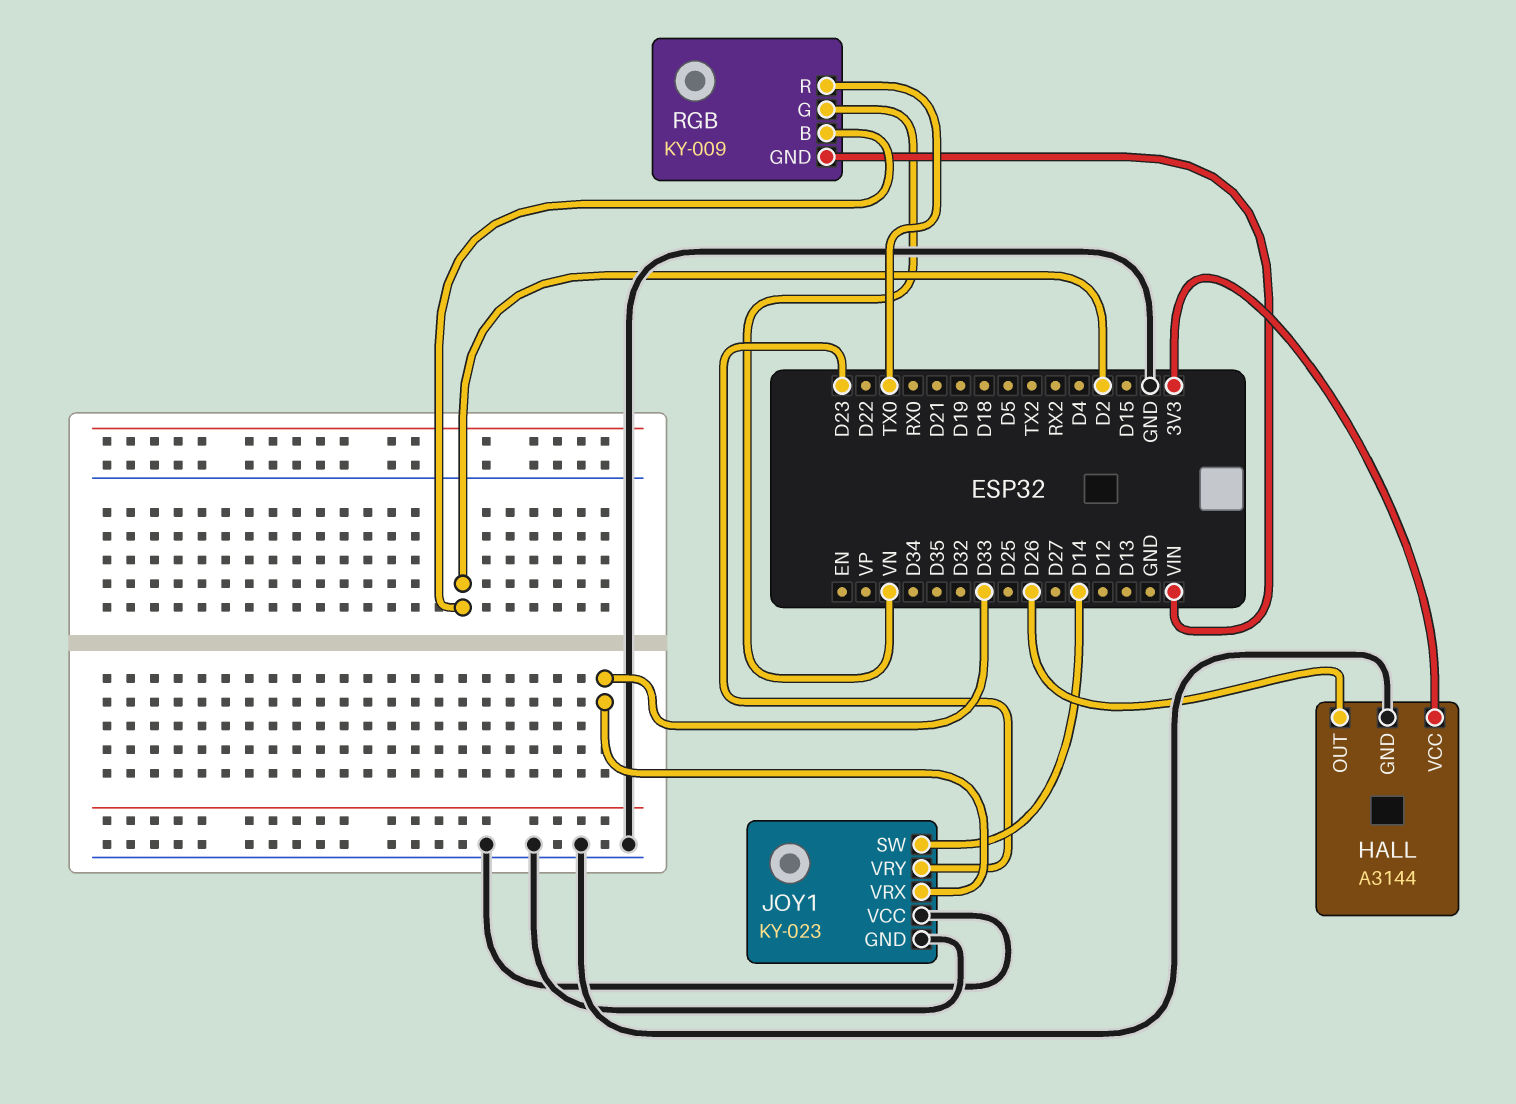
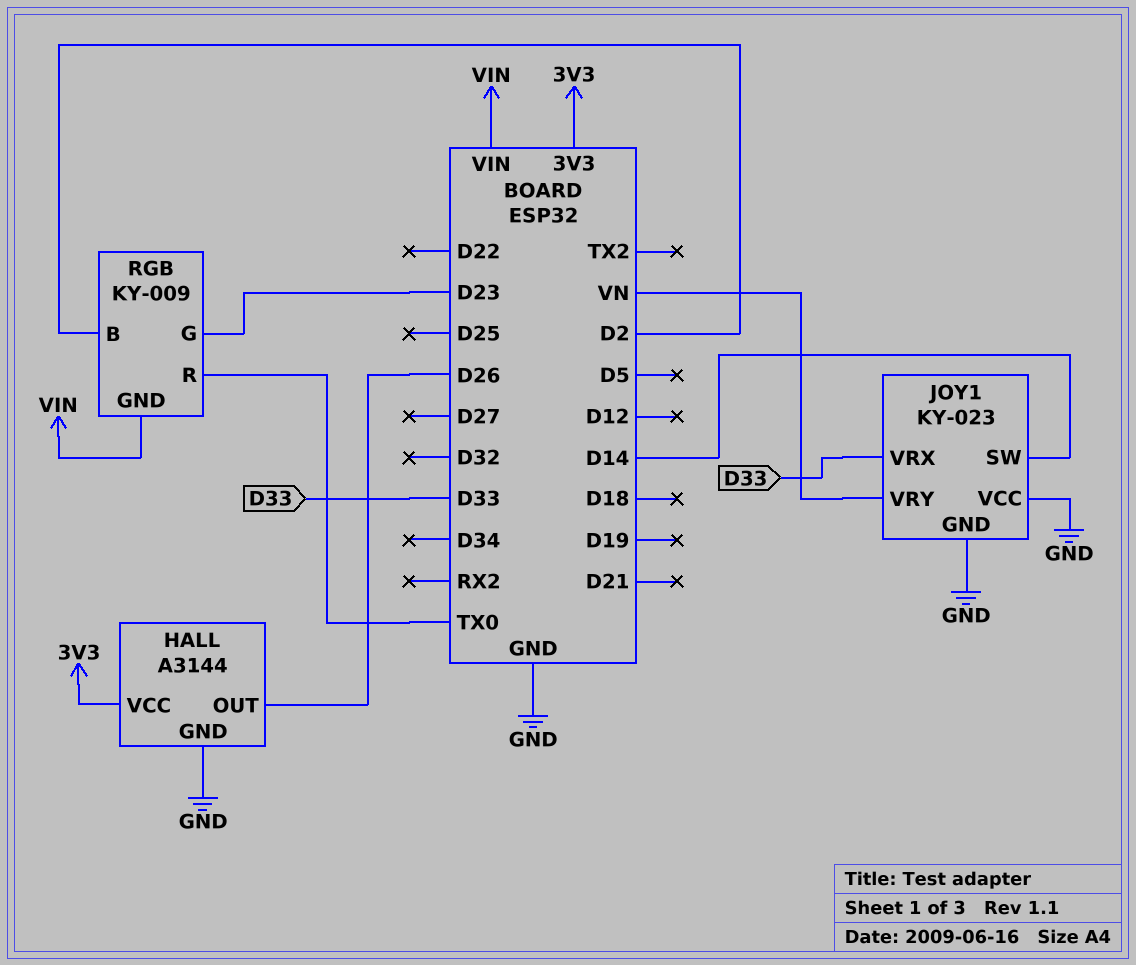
JOY1 pin VRY: D23 -> VN
RGB pin G: VN -> D23

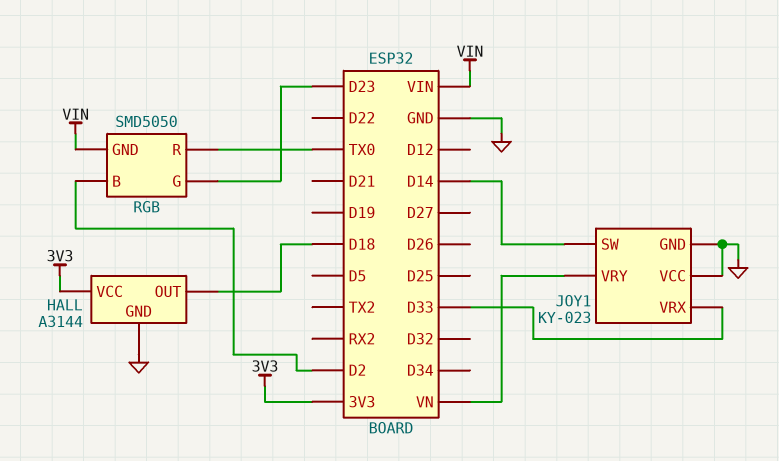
HALL pin OUT: D26 -> D18
RGB: KY-009 -> SMD5050

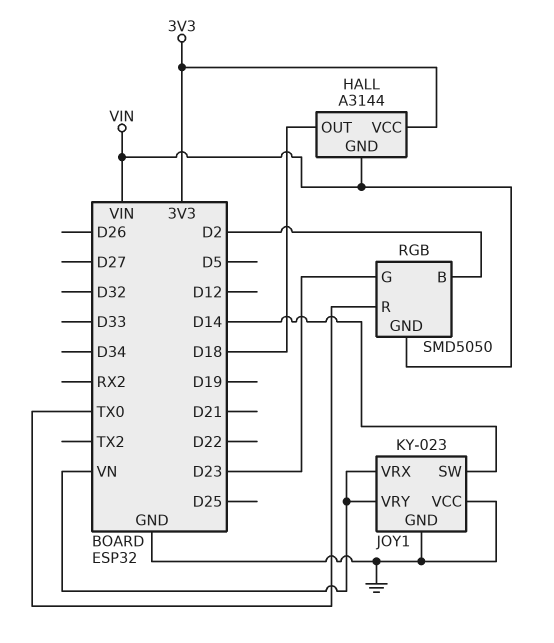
HALL pin GND: GND -> VIN
JOY1 pin VRX: D33 -> VN

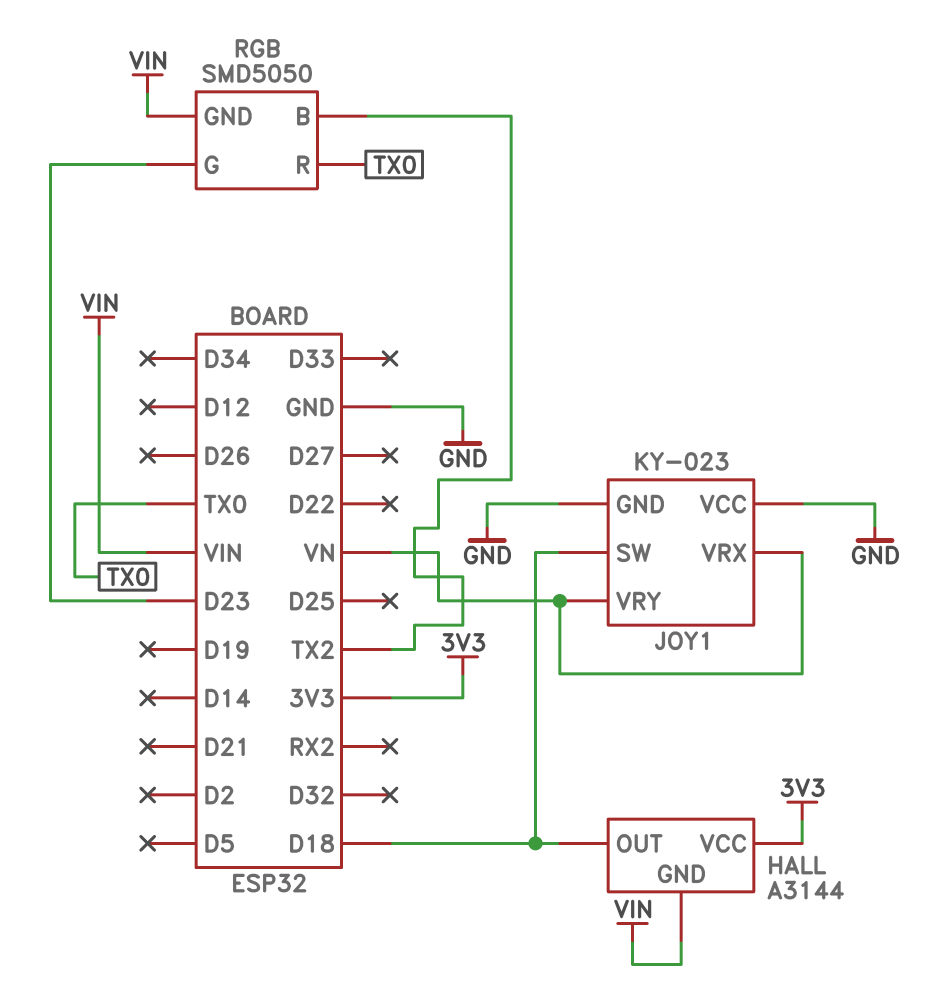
JOY1 pin SW: D14 -> D18
RGB pin B: D2 -> TX2

